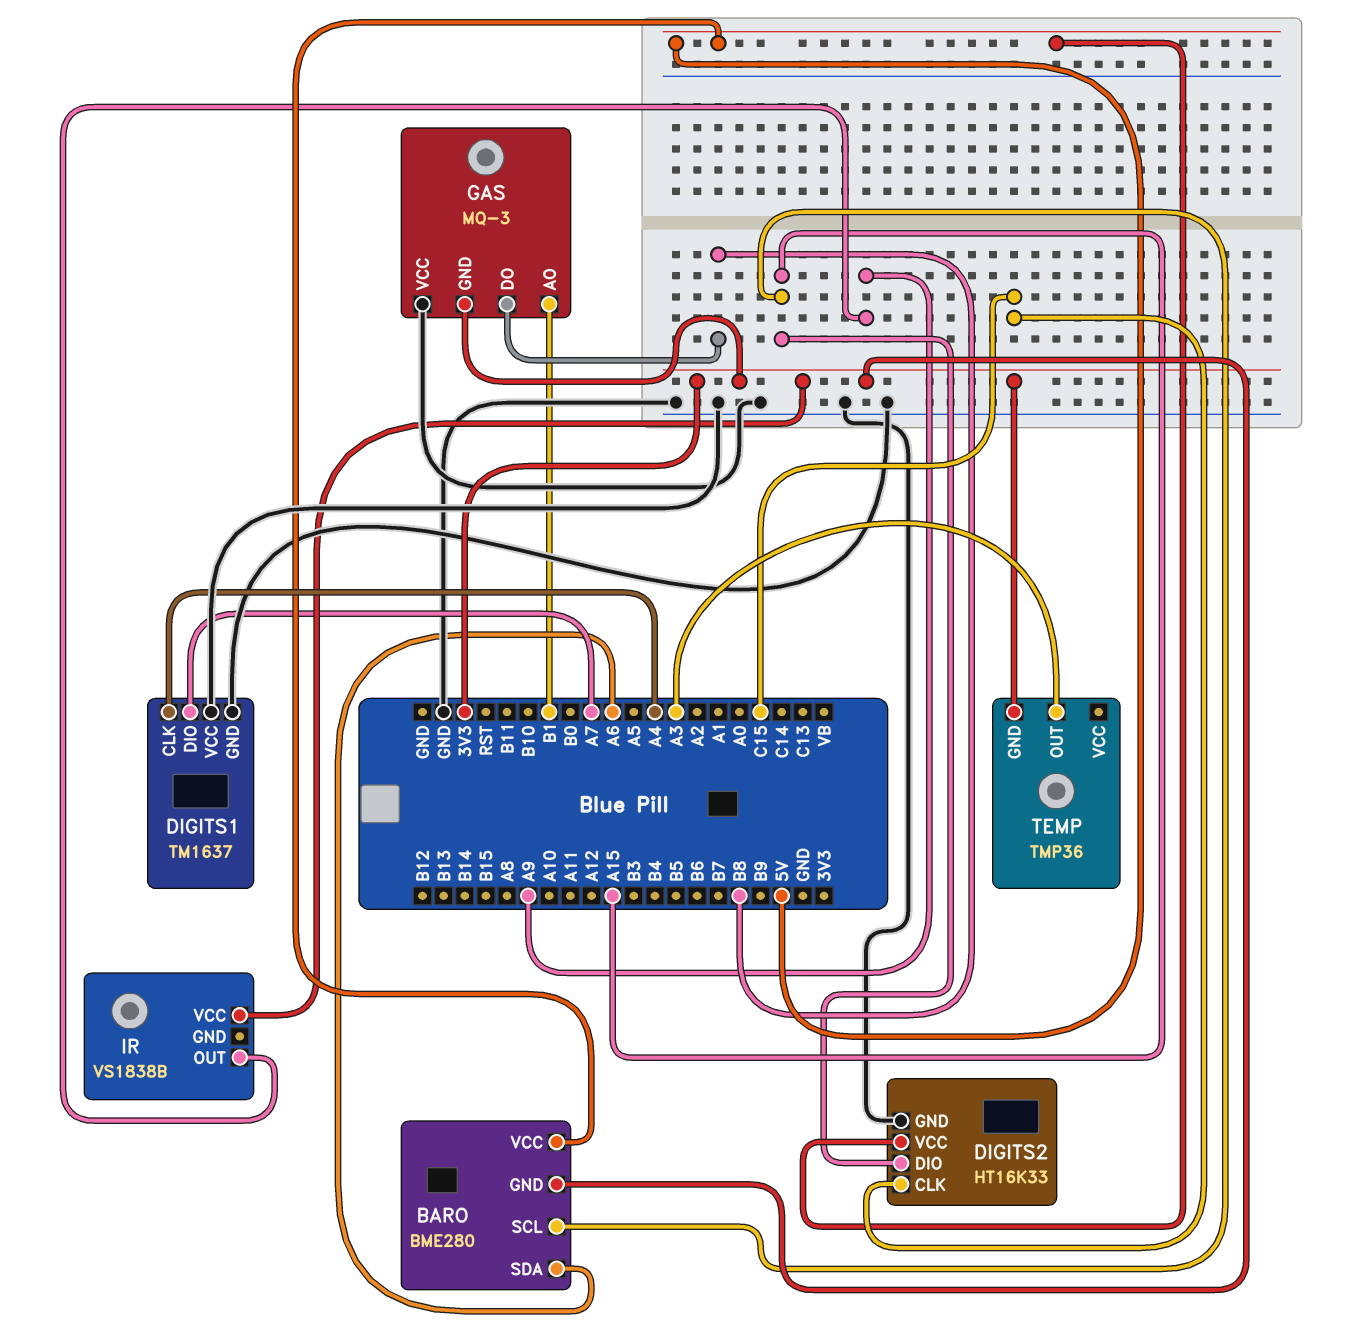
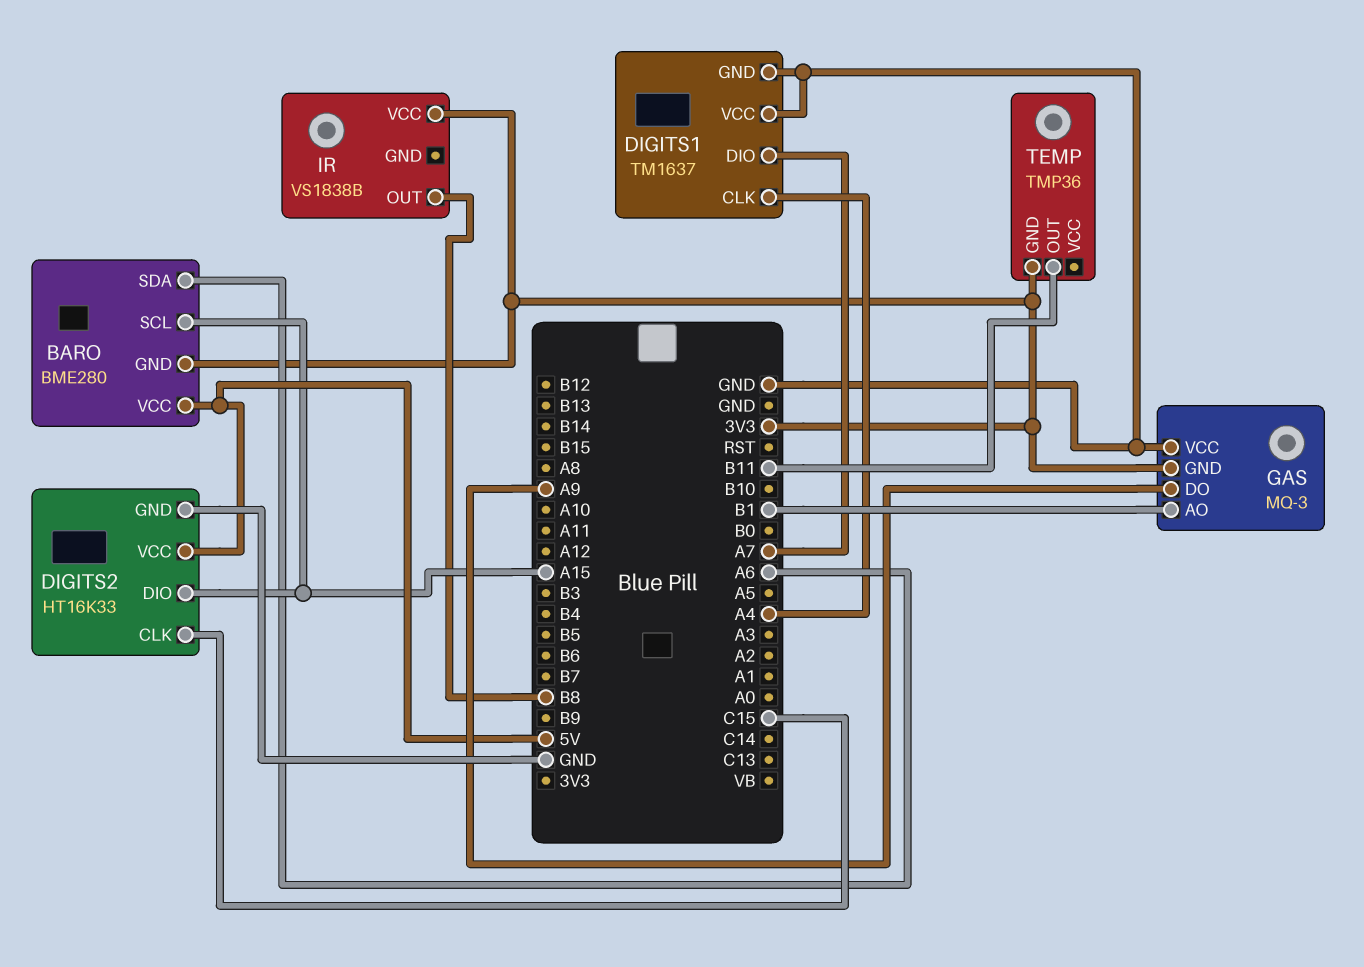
GAS pin DO: B8 -> A9
IR pin OUT: A9 -> B8
TEMP pin OUT: A3 -> B11

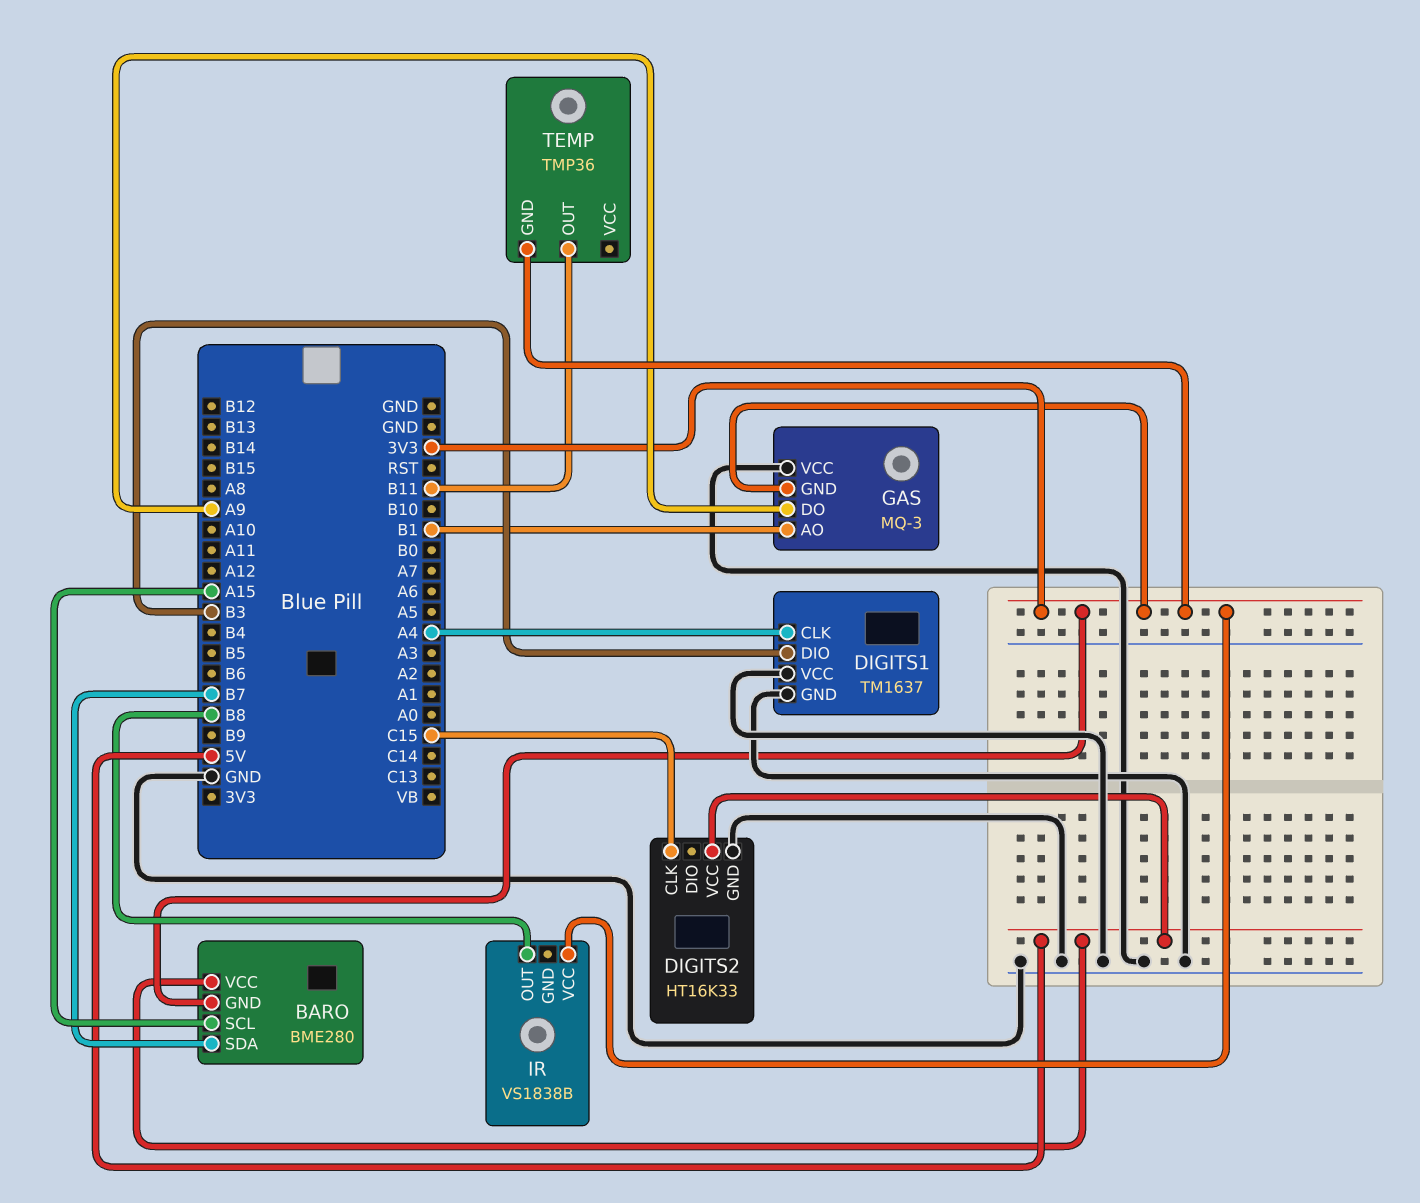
BARO pin SDA: A6 -> B7
DIGITS1 pin DIO: A7 -> B3
DIGITS2 pin DIO: A15 -> none

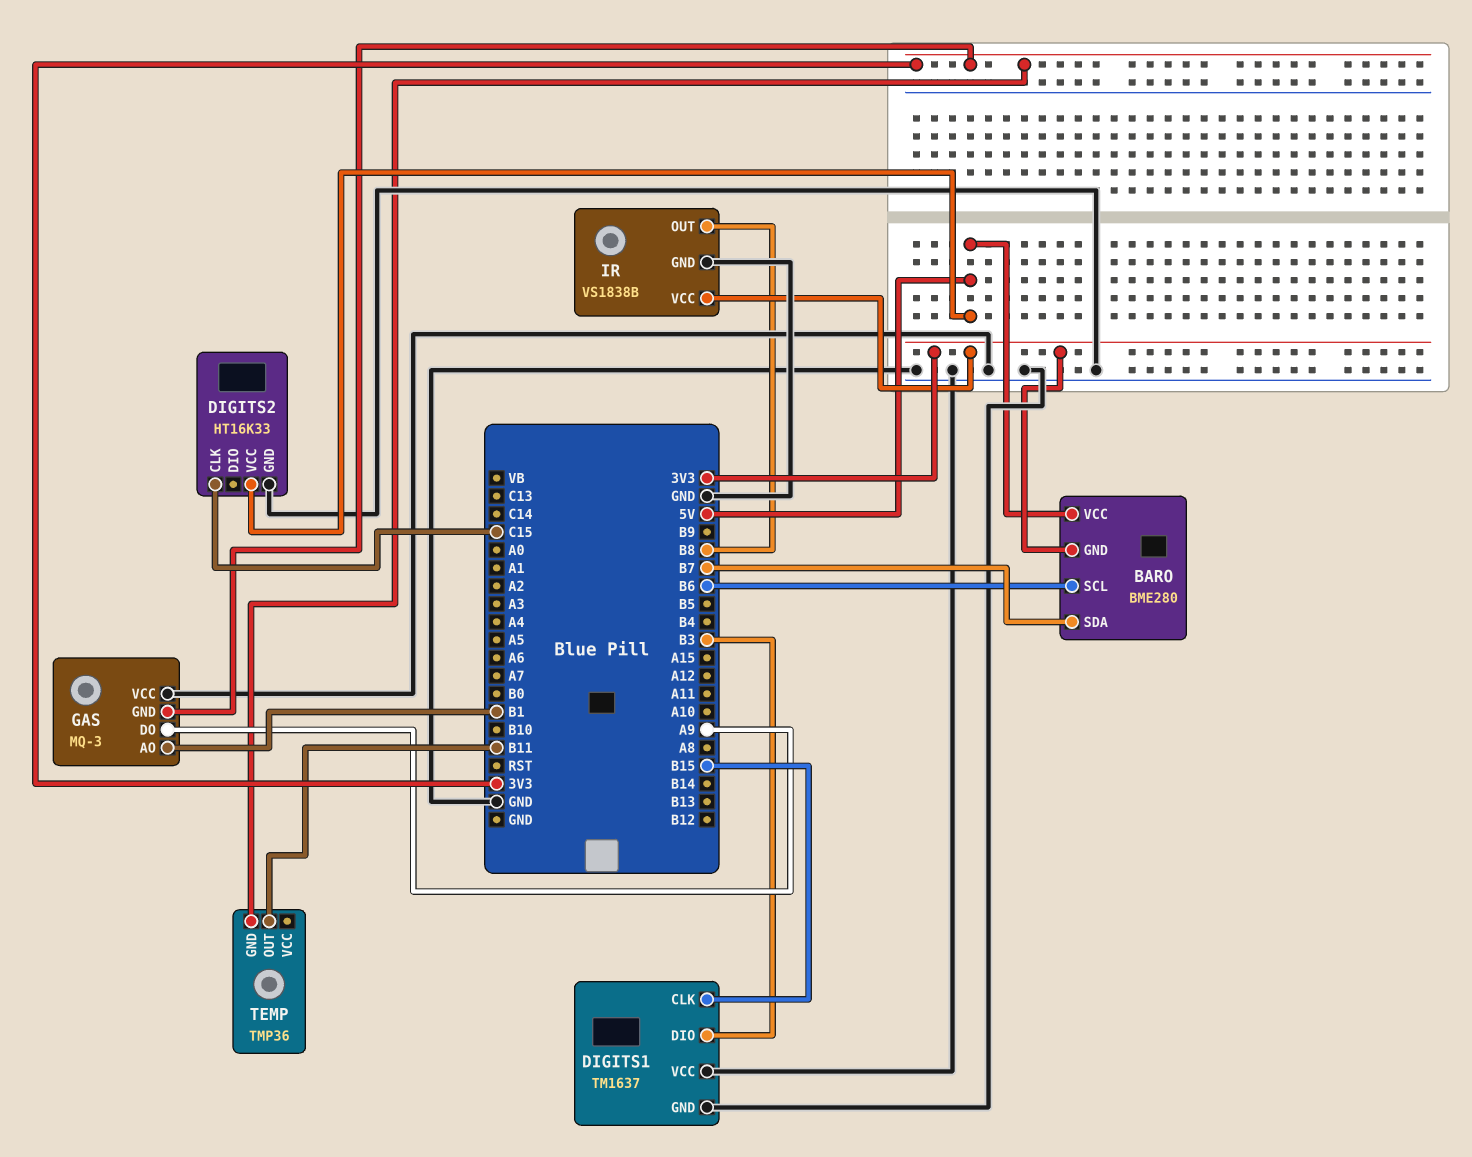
BARO pin SCL: A15 -> B6
DIGITS1 pin CLK: A4 -> B15
IR pin GND: none -> GND

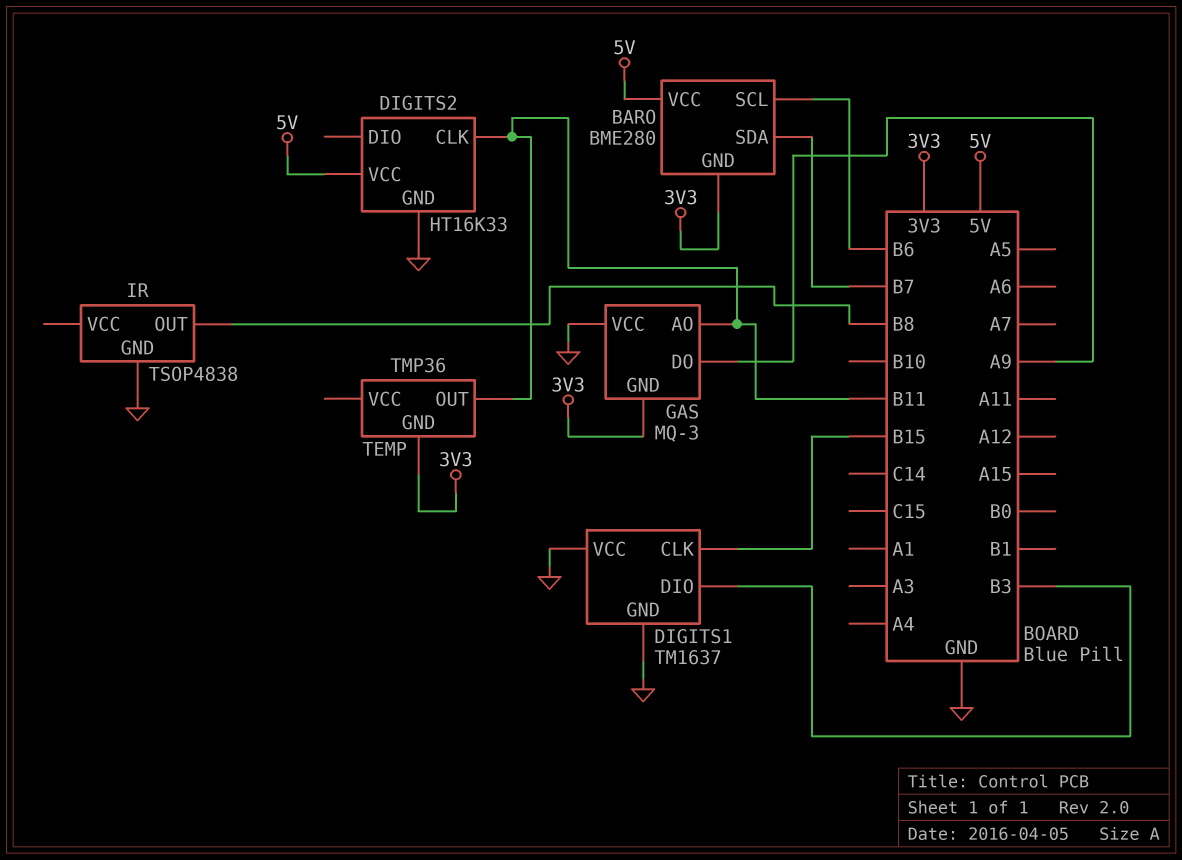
DIGITS2 pin CLK: C15 -> B11
GAS pin AO: B1 -> B11
IR: VS1838B -> TSOP4838
IR pin VCC: 3V3 -> none

